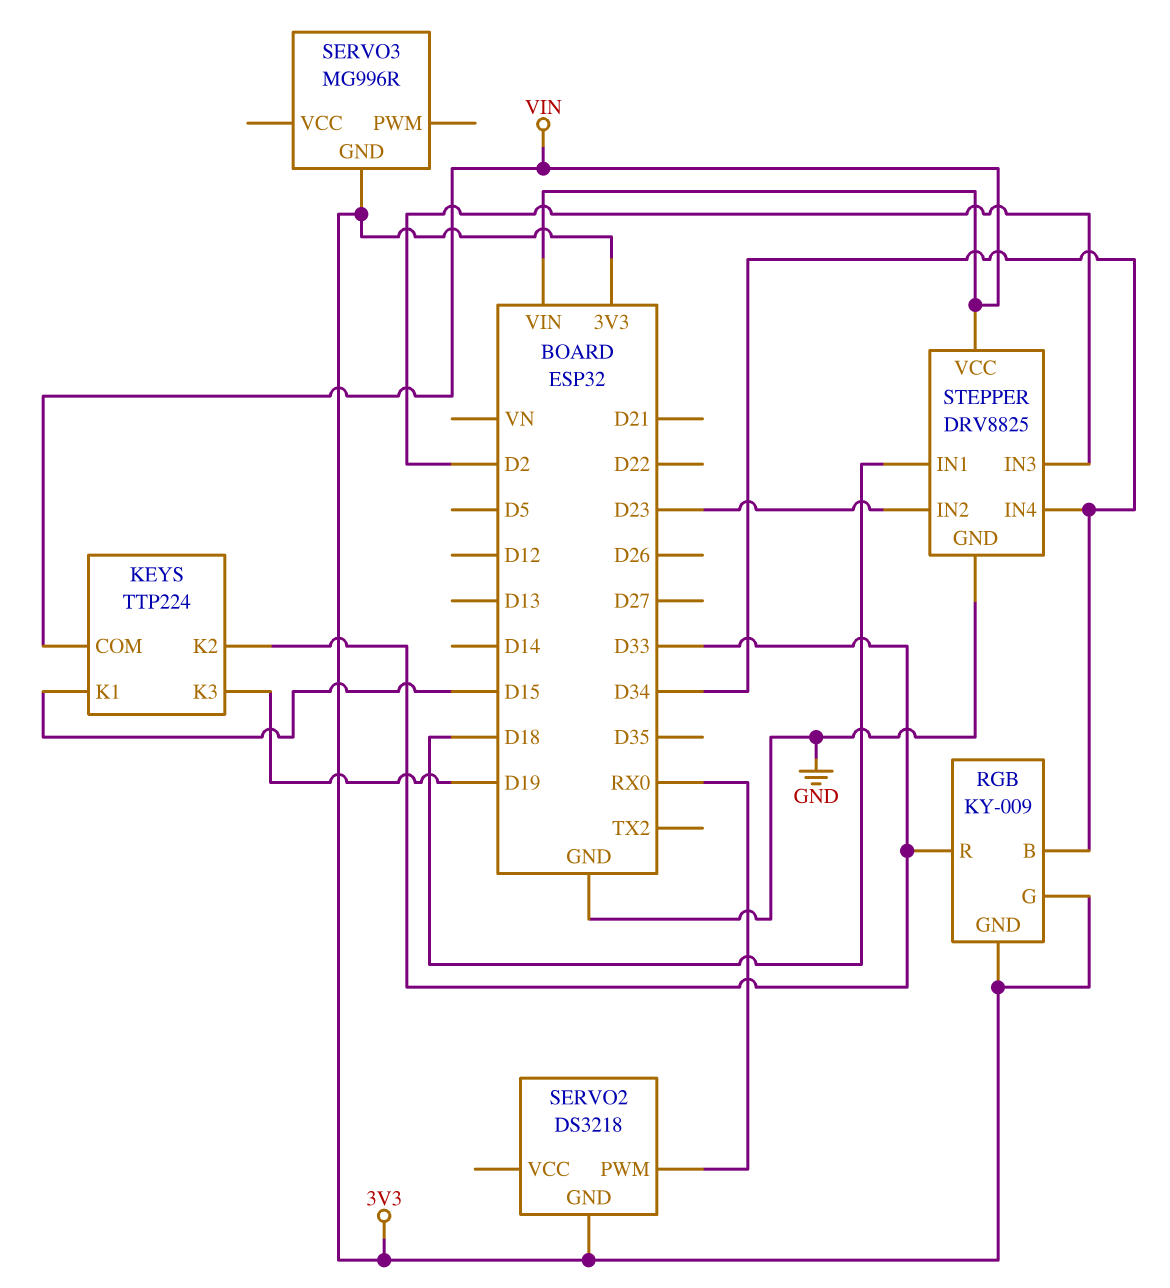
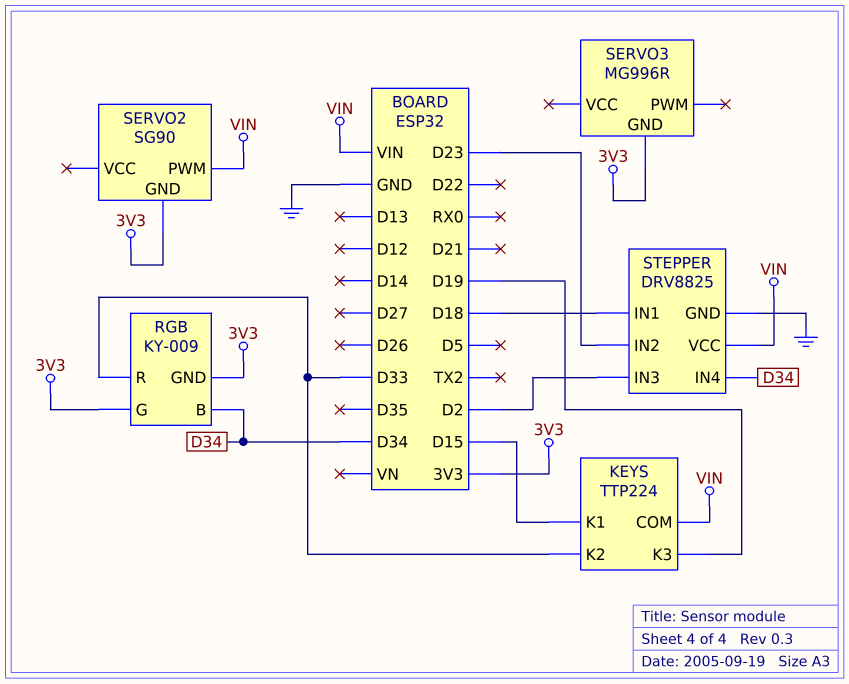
SERVO2: DS3218 -> SG90
SERVO2 pin PWM: RX0 -> VIN

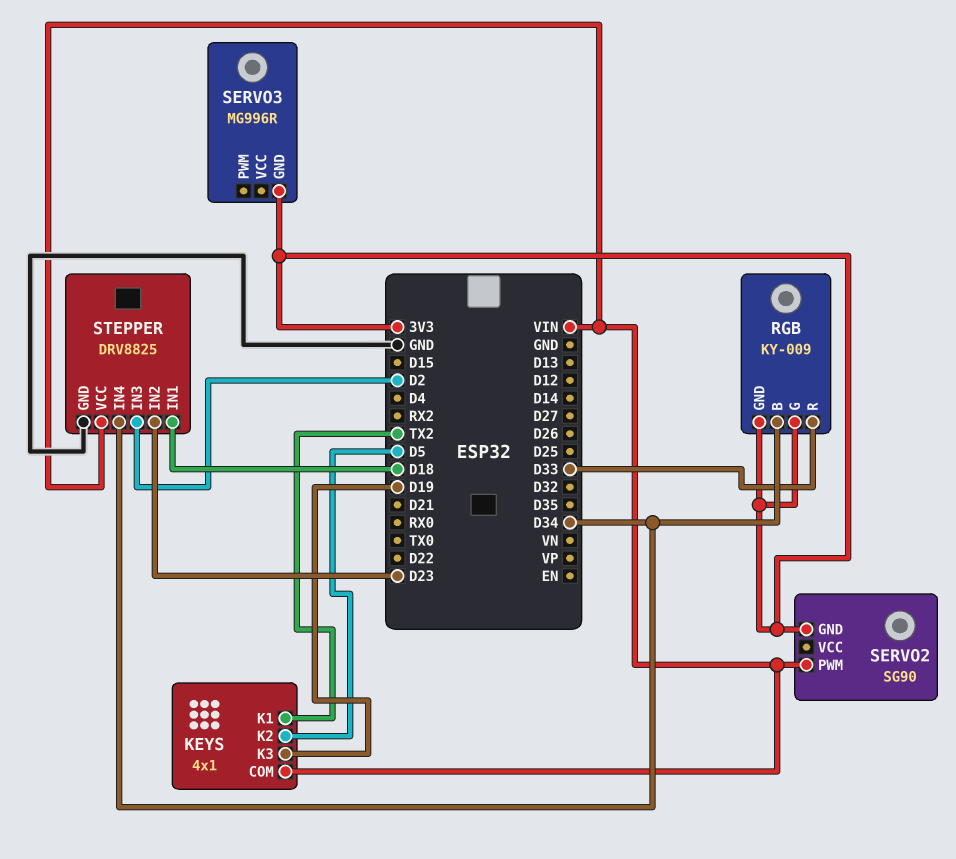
KEYS: TTP224 -> 4x1
KEYS pin K1: D15 -> TX2
KEYS pin K2: D33 -> D5

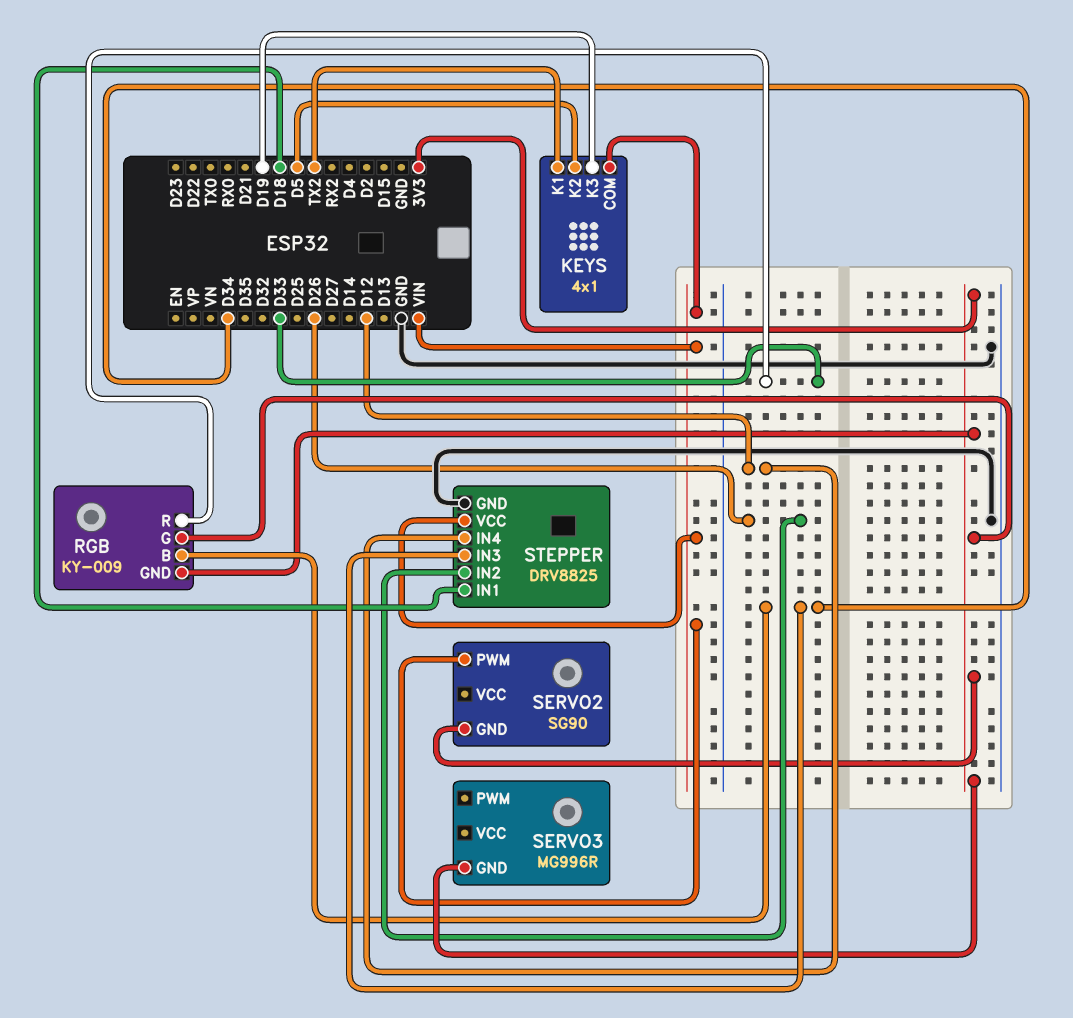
STEPPER pin IN2: D23 -> D26
STEPPER pin IN3: D2 -> D34
STEPPER pin IN4: D34 -> D12

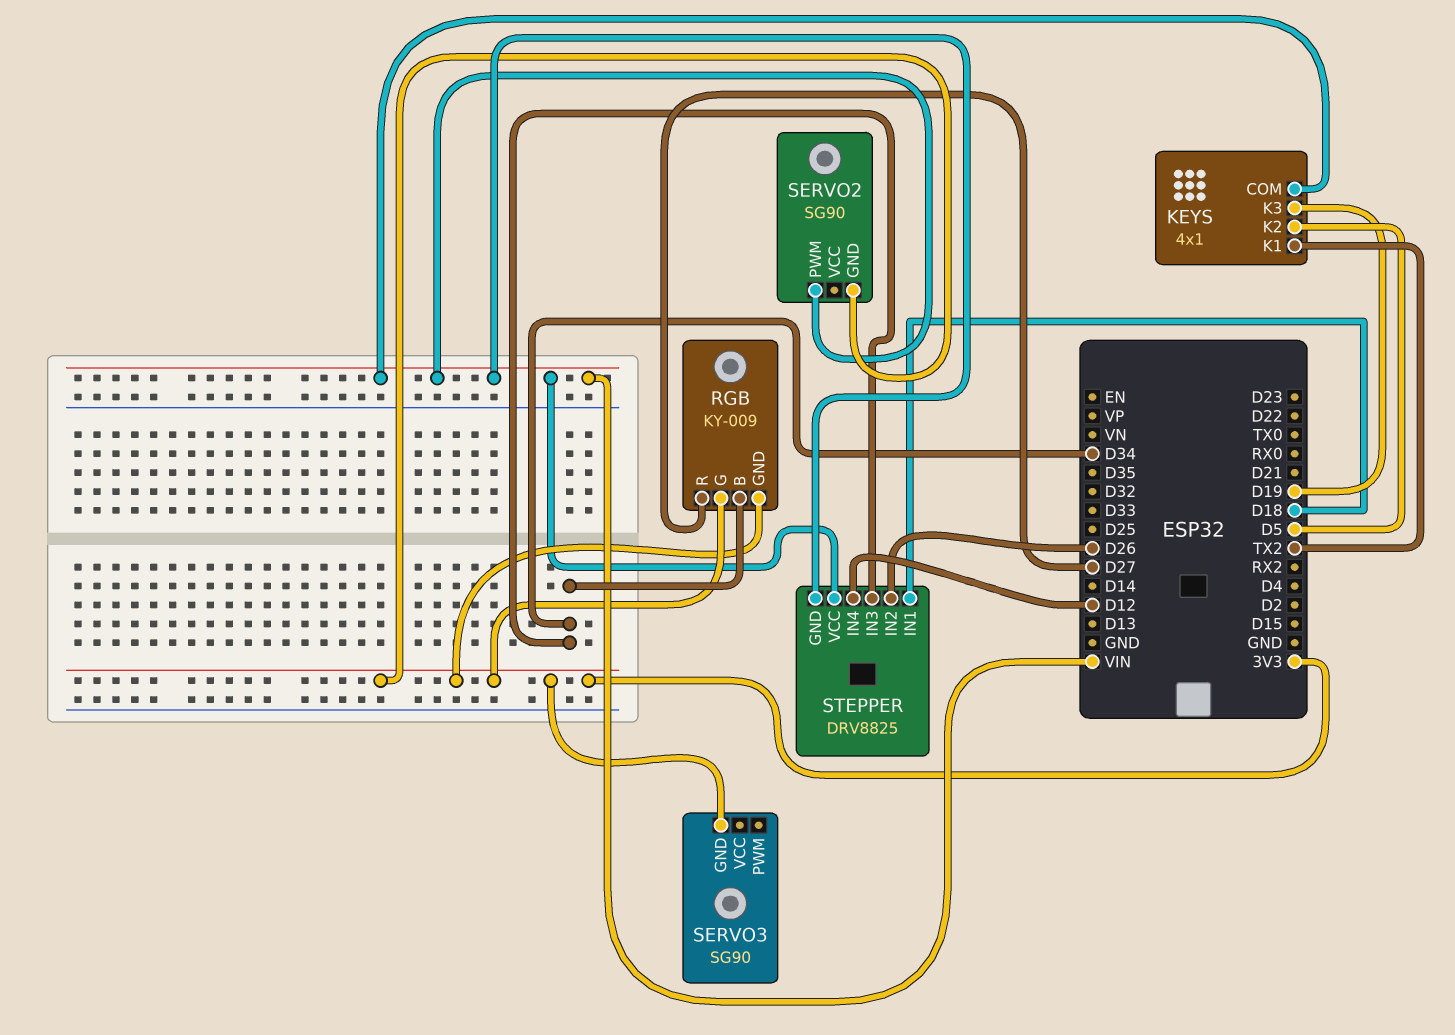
RGB pin R: D33 -> D27
SERVO3: MG996R -> SG90
STEPPER pin GND: GND -> VIN

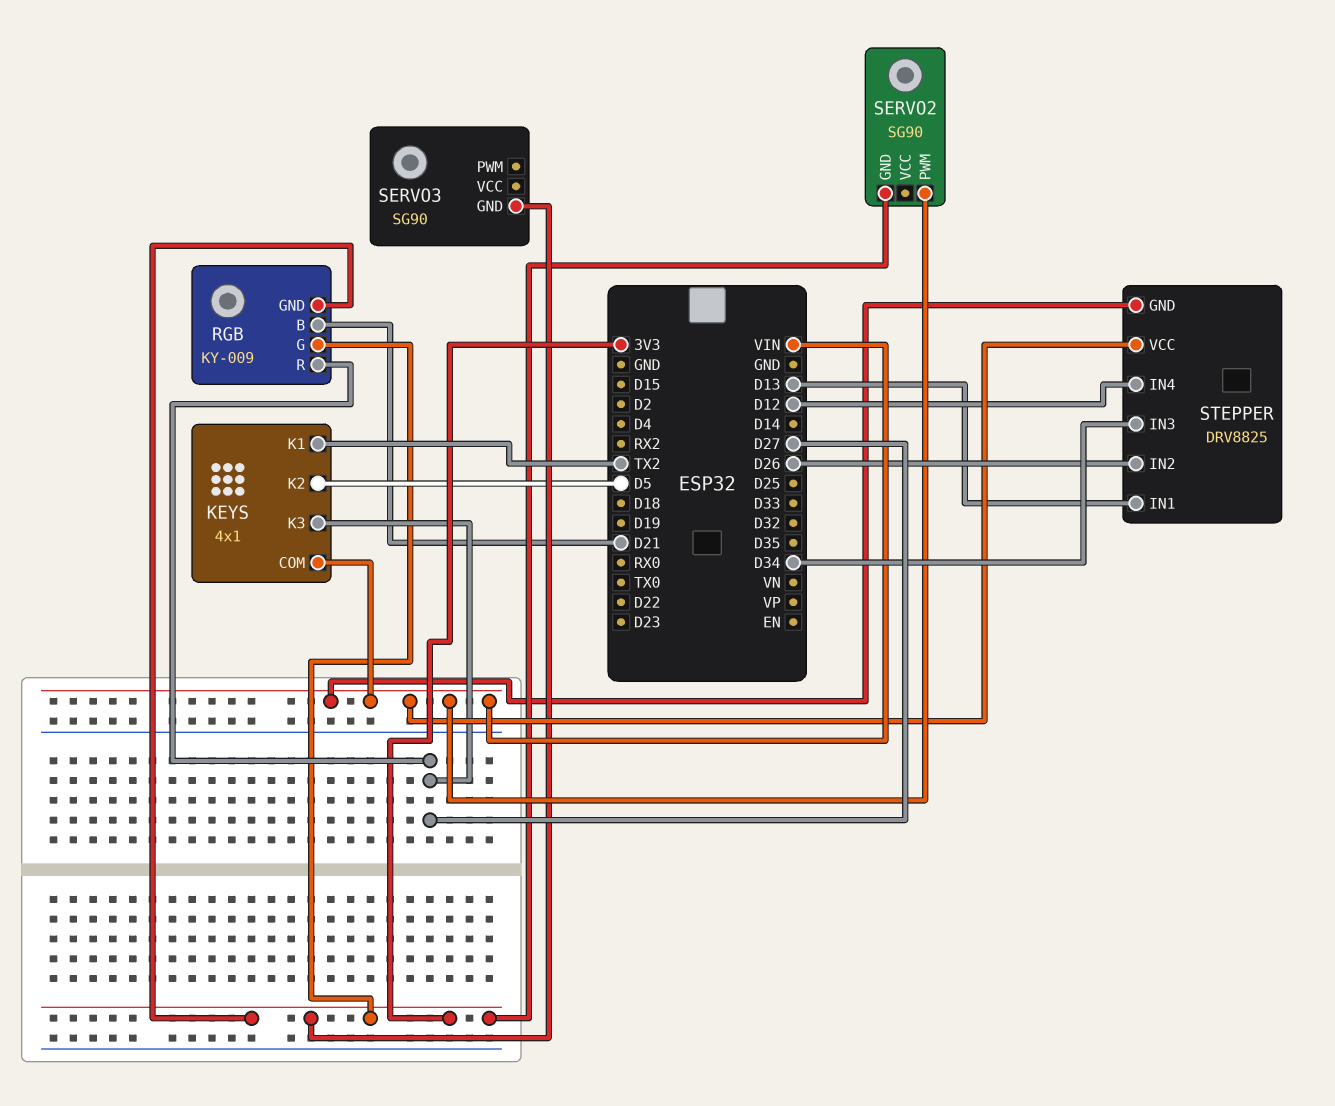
KEYS pin K3: D19 -> D27
RGB pin B: D34 -> D21
STEPPER pin IN1: D18 -> D13

